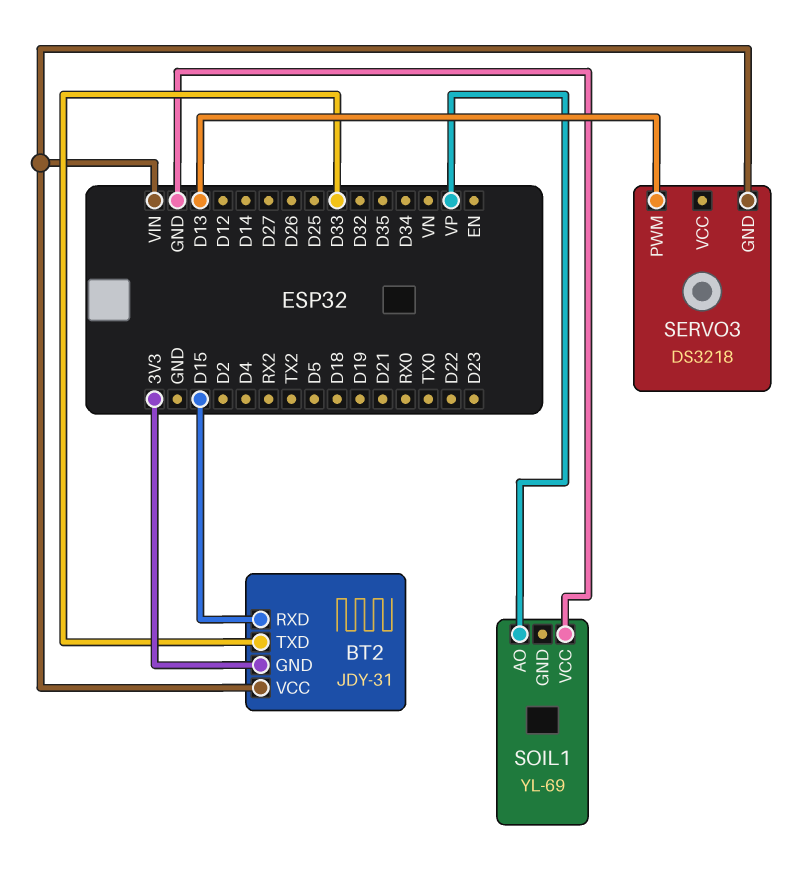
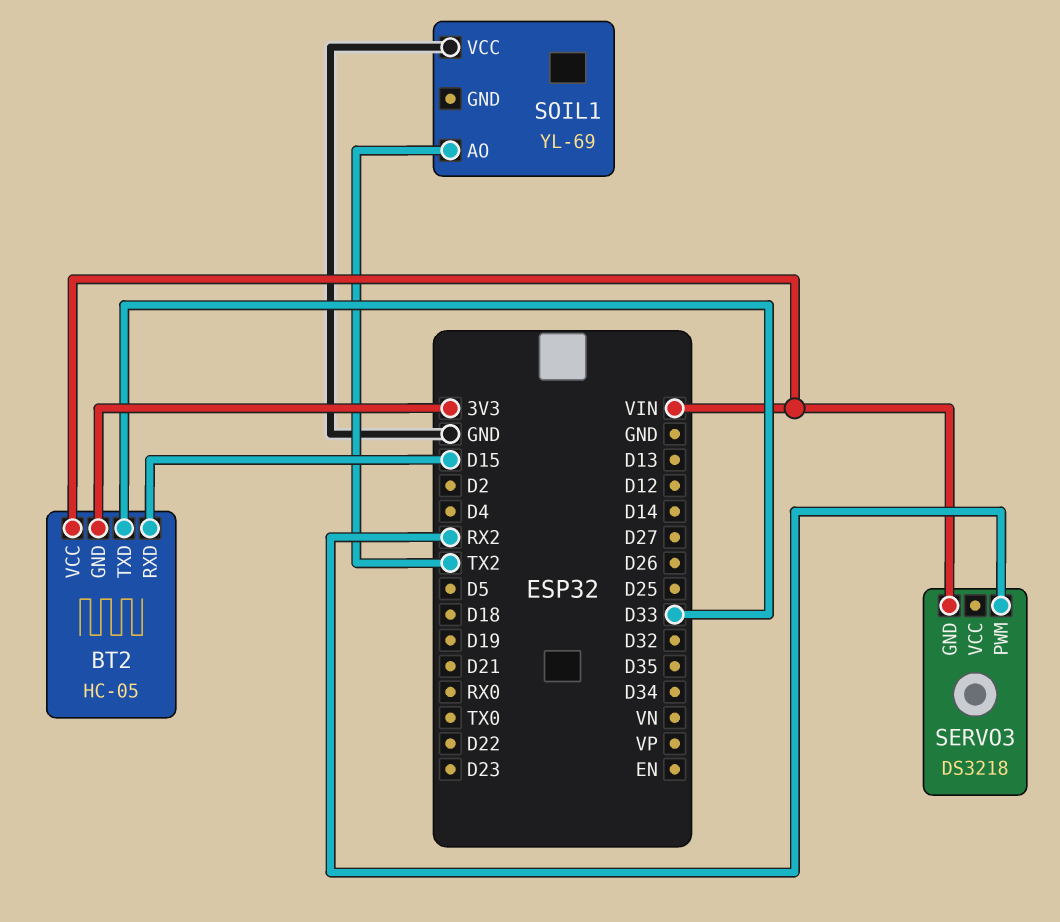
BT2: JDY-31 -> HC-05
SERVO3 pin PWM: D13 -> RX2
SOIL1 pin AO: VP -> TX2

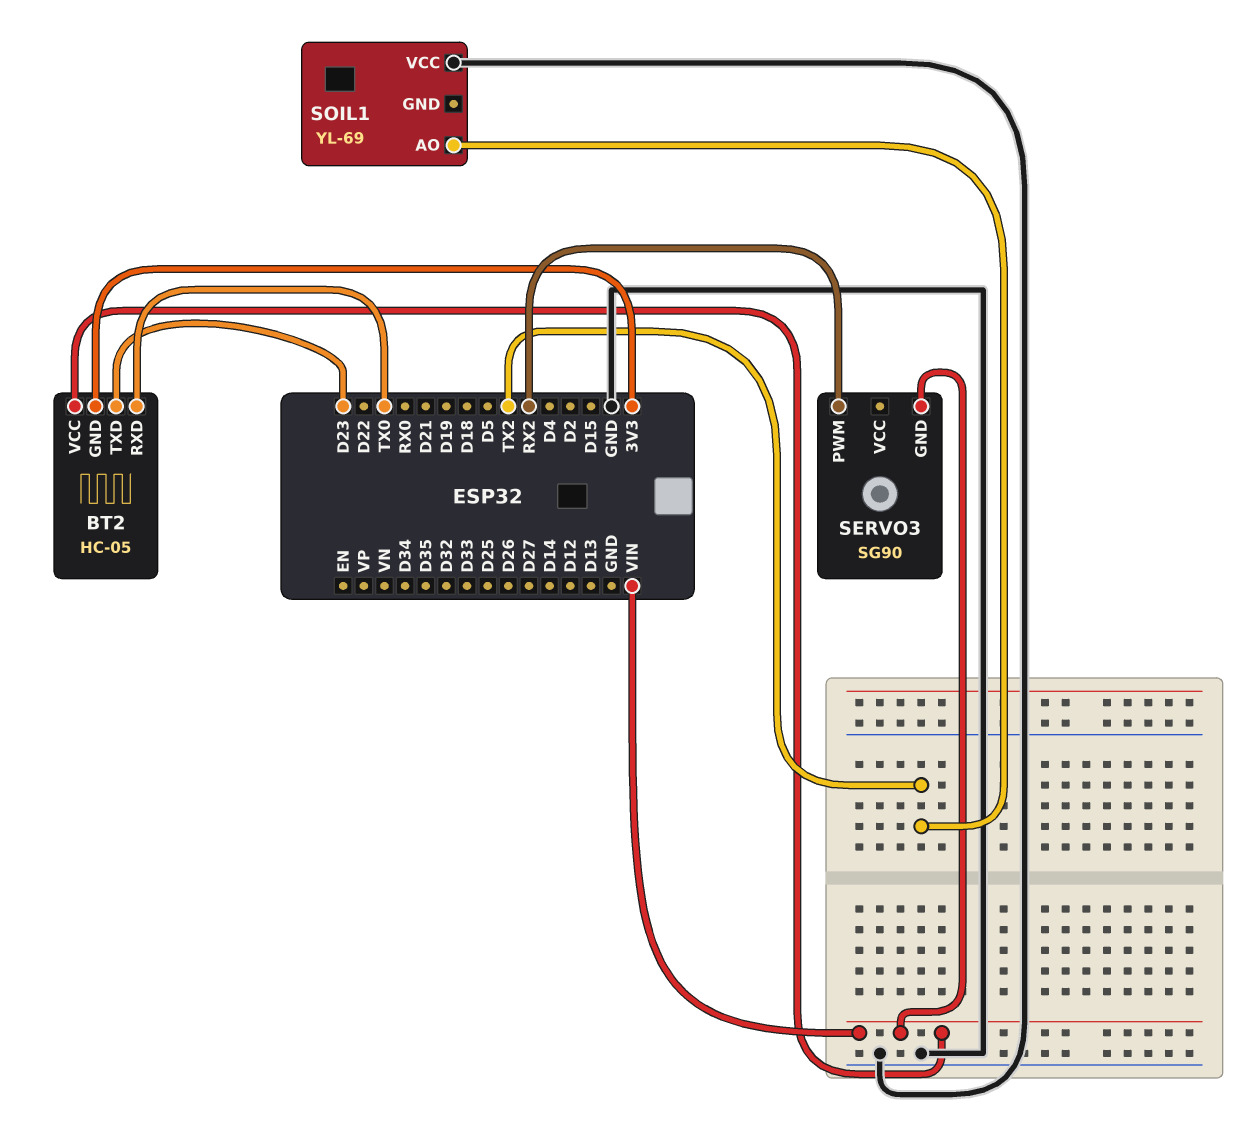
BT2 pin RXD: D15 -> TX0
BT2 pin TXD: D33 -> D23
SERVO3: DS3218 -> SG90

